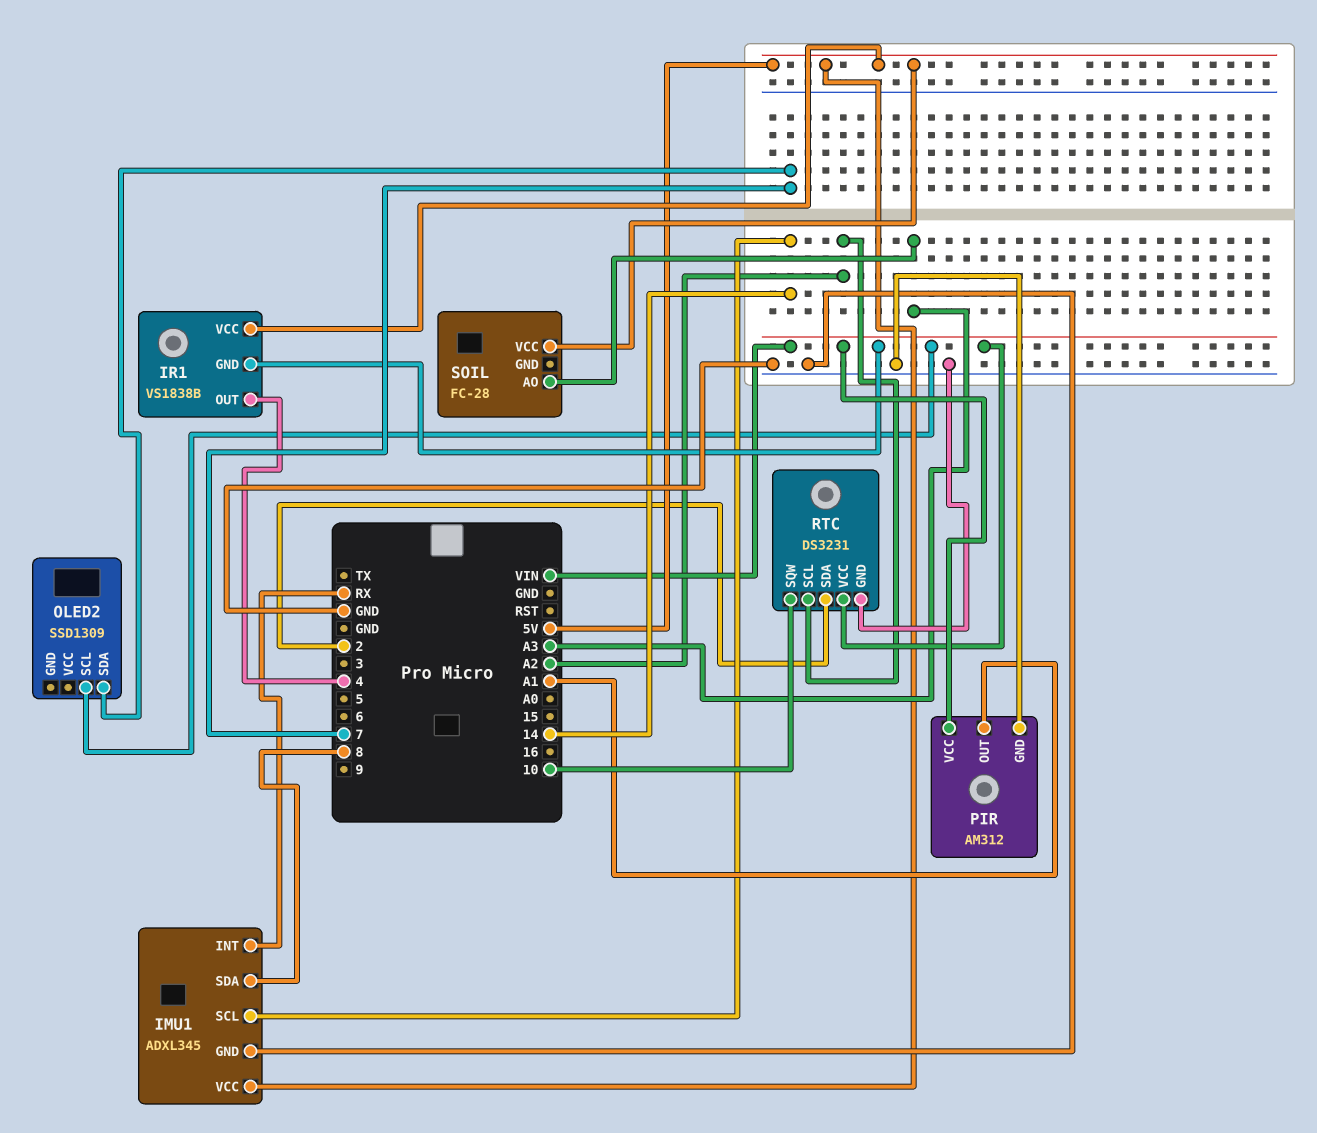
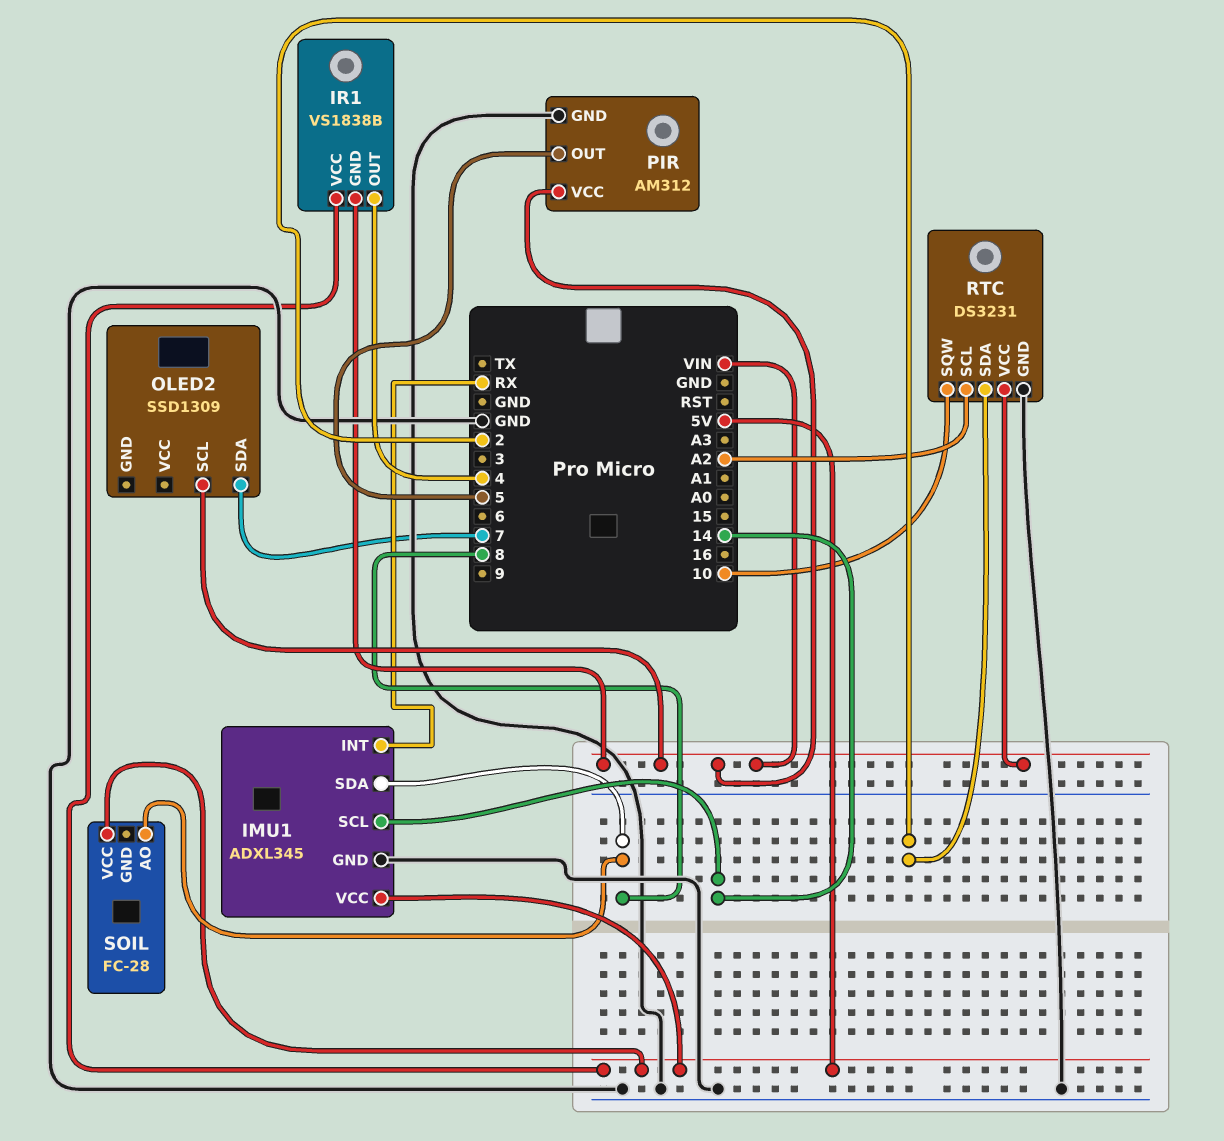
PIR pin OUT: A1 -> 5
SOIL pin AO: A3 -> 8

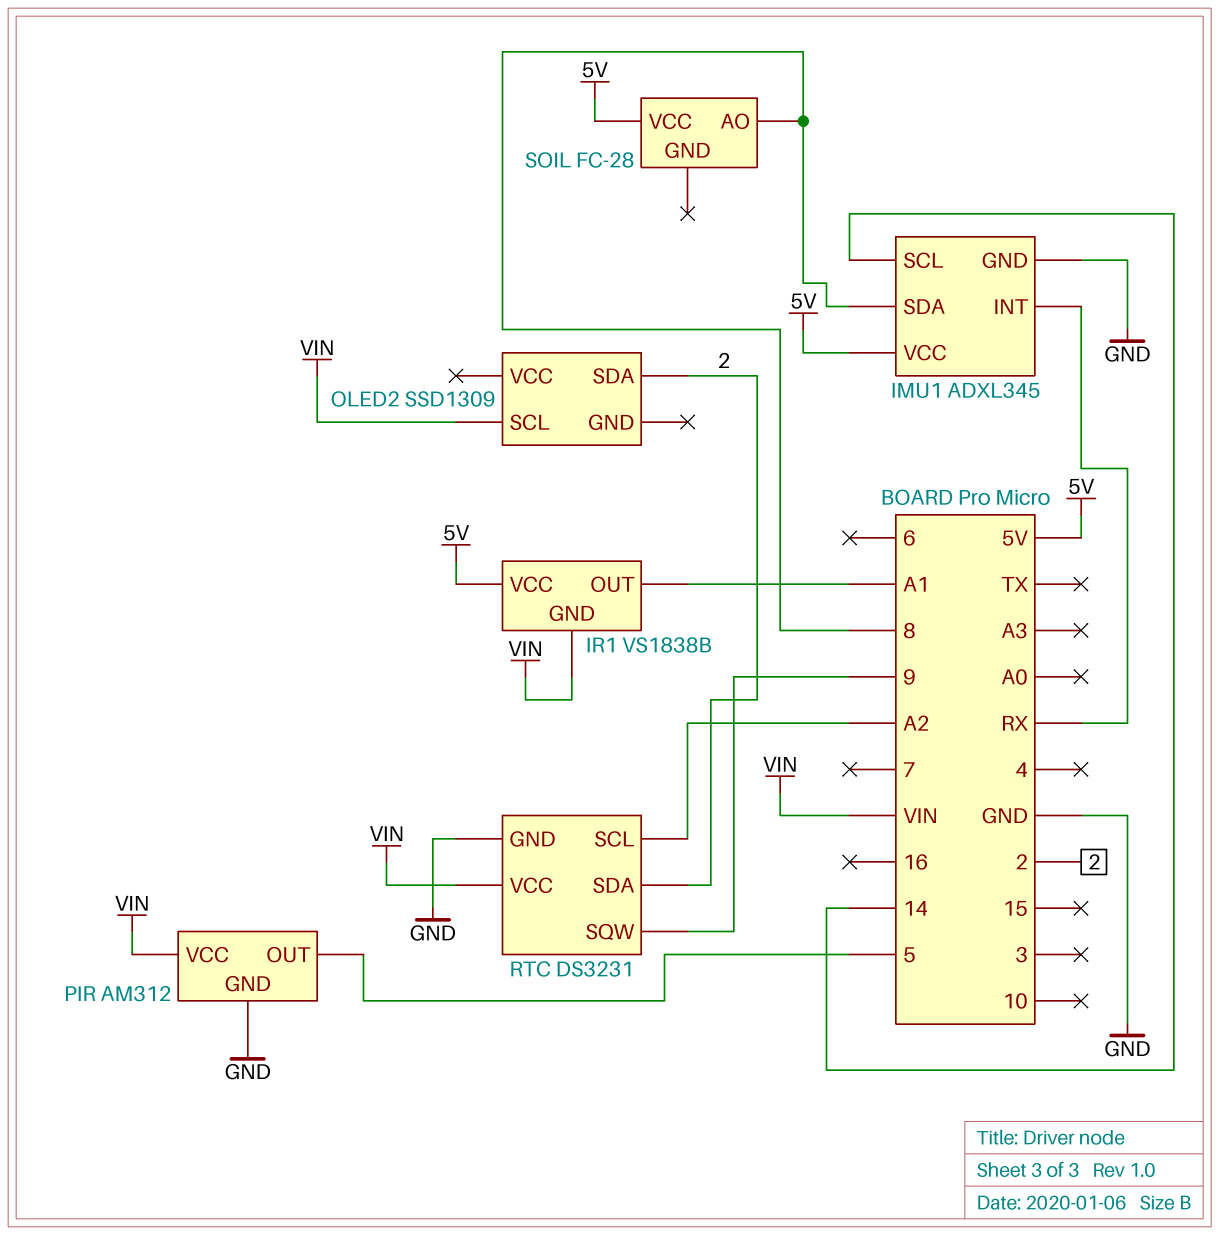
IR1 pin OUT: 4 -> A1
OLED2 pin SDA: 7 -> 2
RTC pin SQW: 10 -> 9

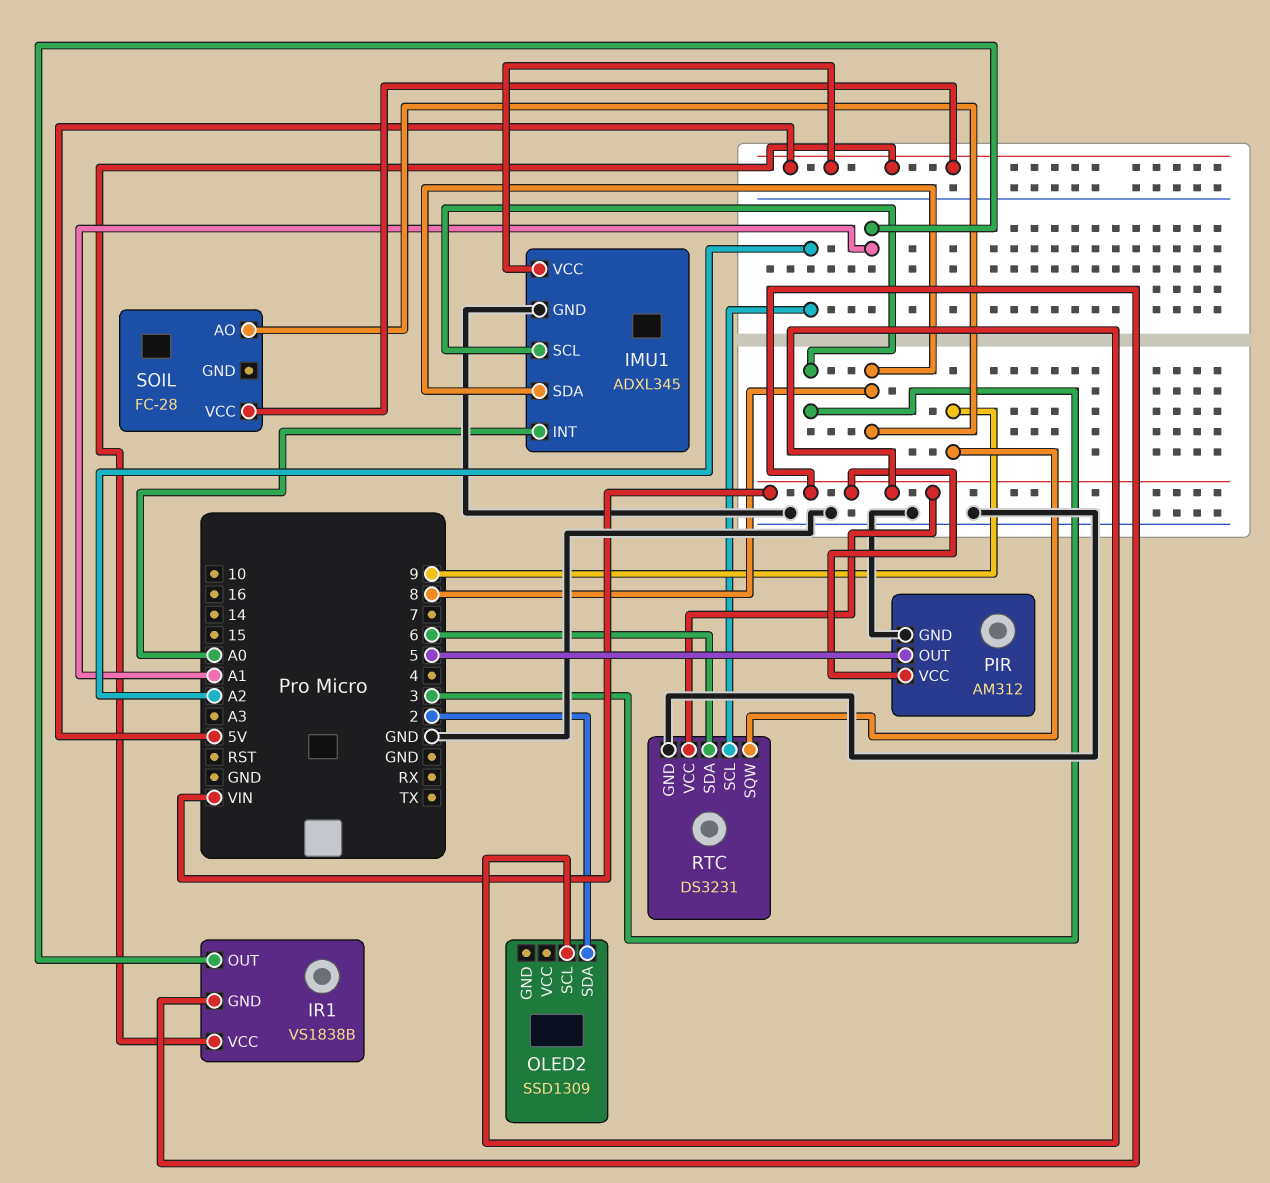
IMU1 pin INT: RX -> A0
IMU1 pin SCL: 14 -> 3
RTC pin SDA: 2 -> 6

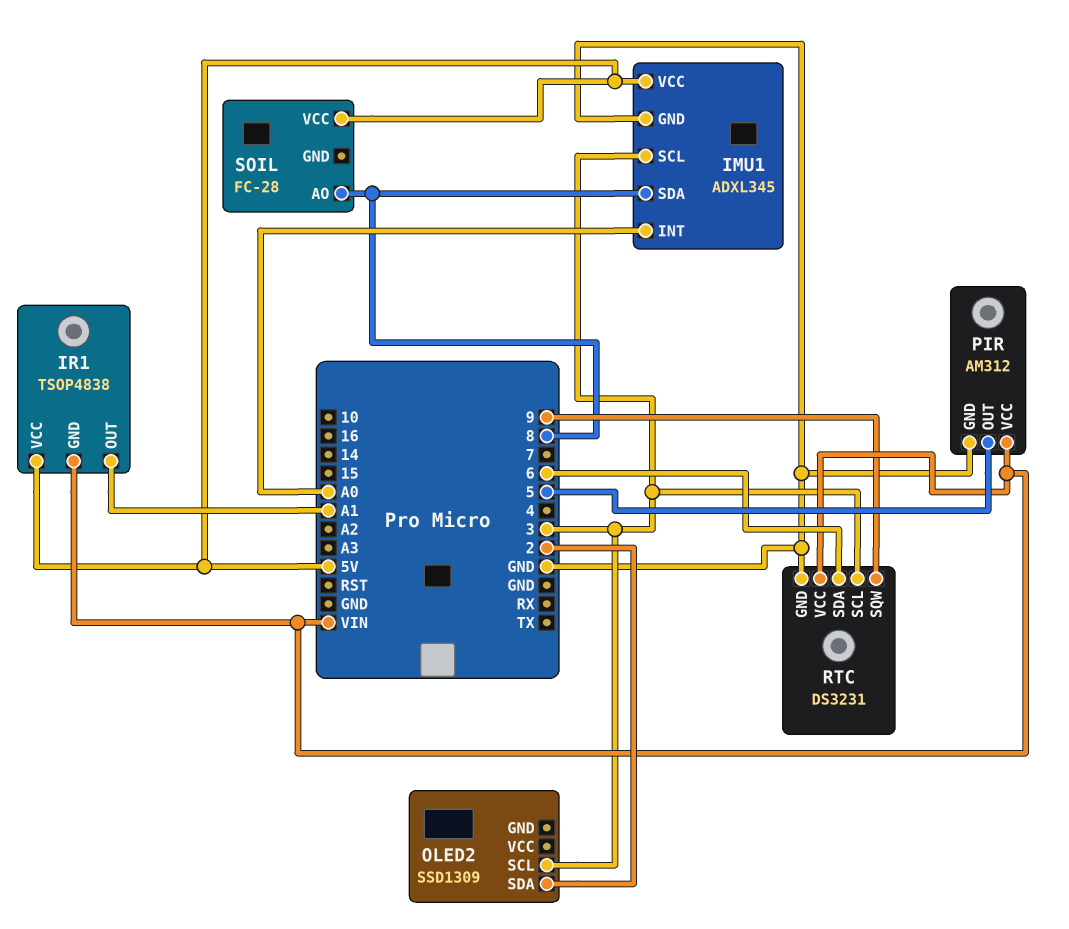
IR1: VS1838B -> TSOP4838
OLED2 pin SCL: VIN -> 3
RTC pin SCL: A2 -> 3

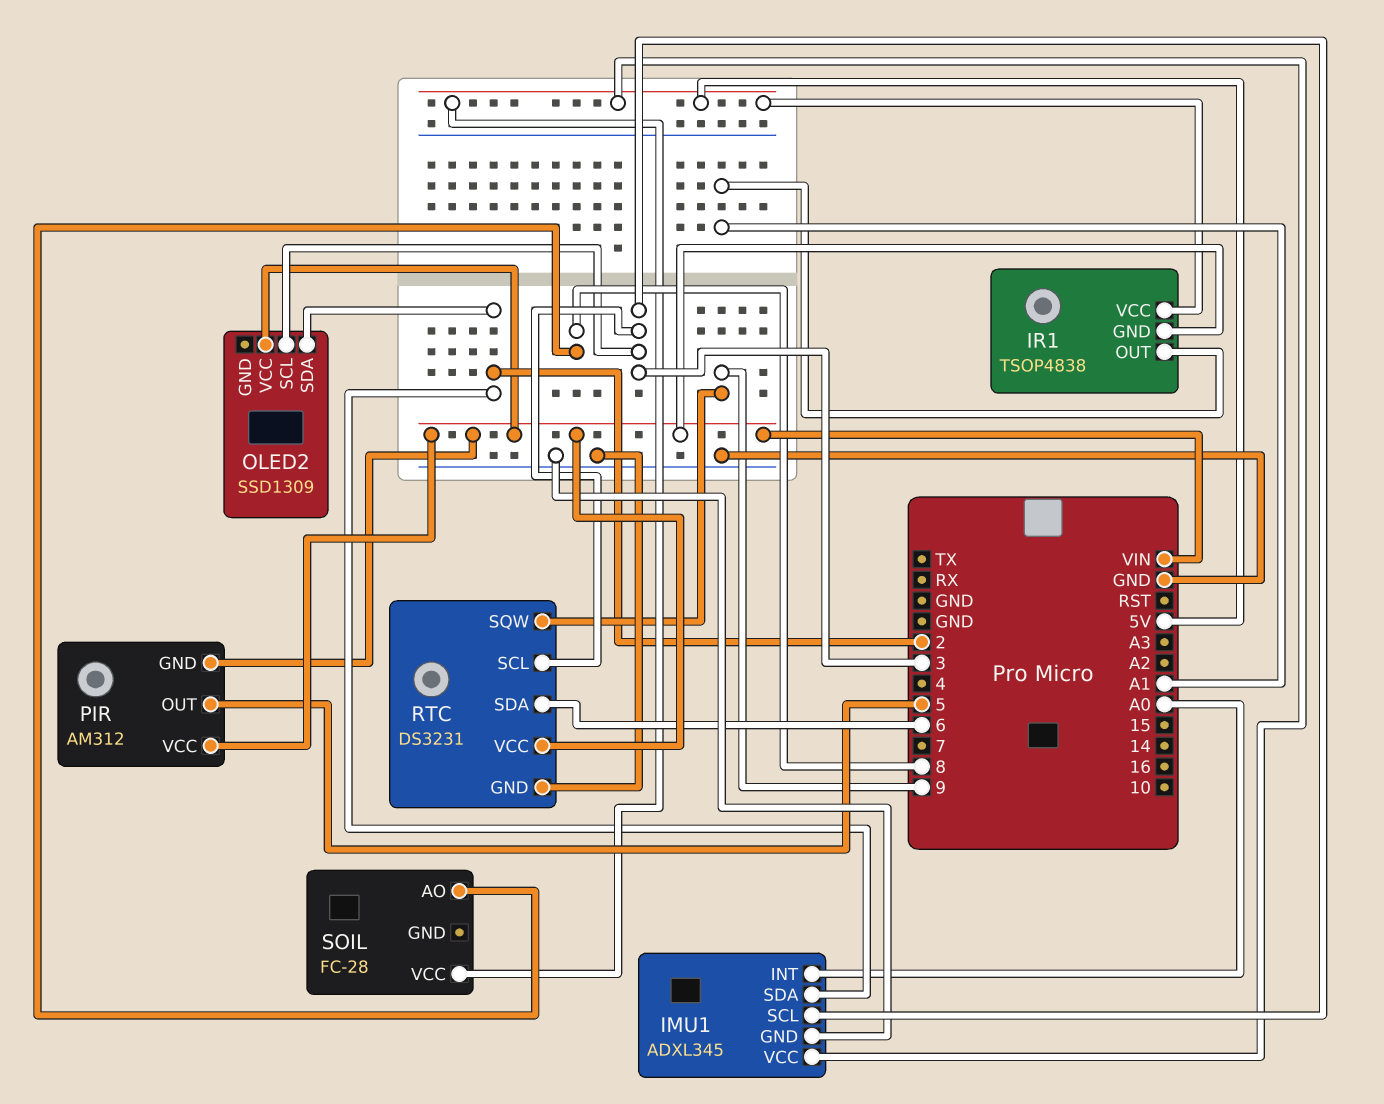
IMU1 pin SDA: 8 -> 2
OLED2 pin VCC: none -> VIN
PIR pin GND: GND -> VIN

